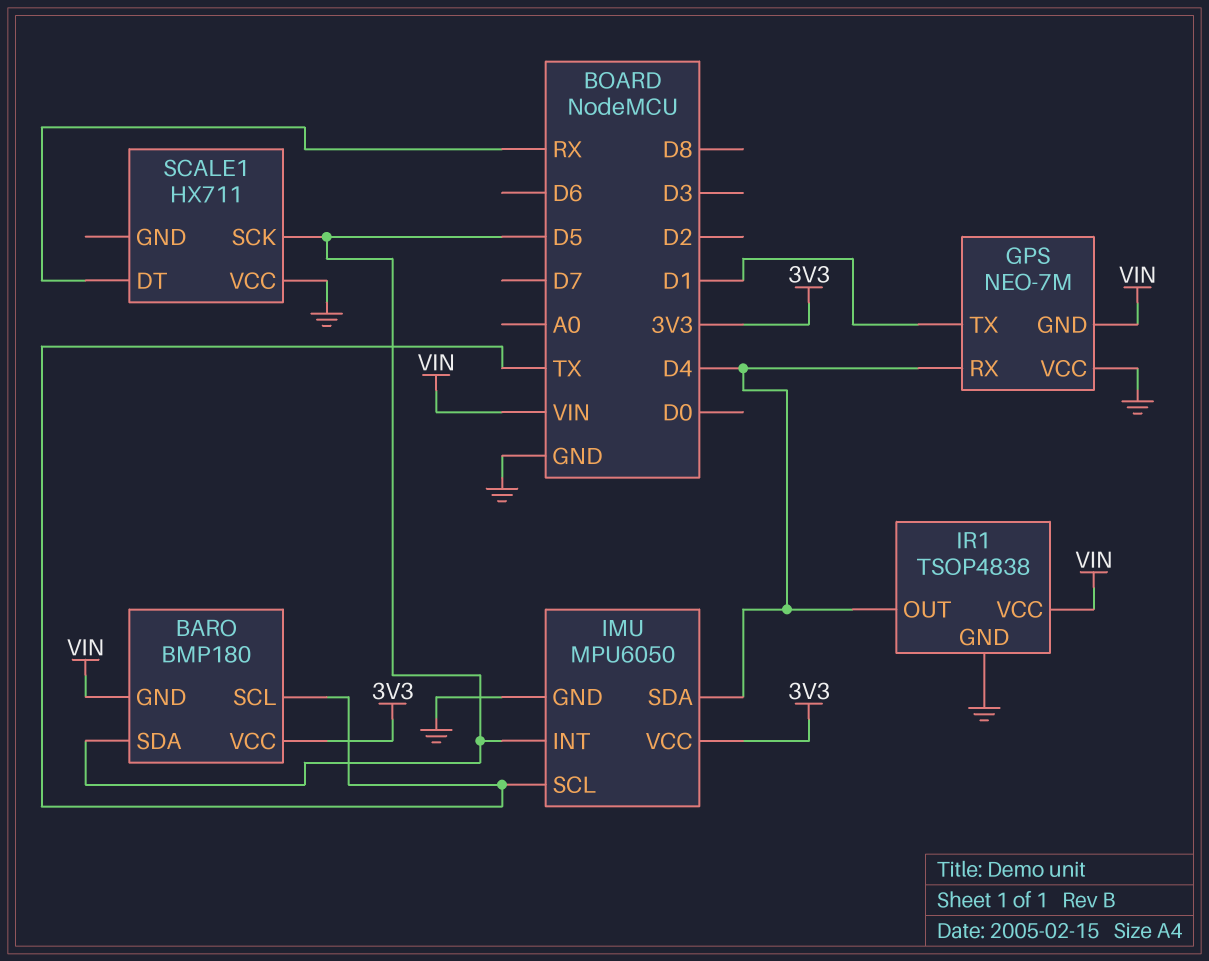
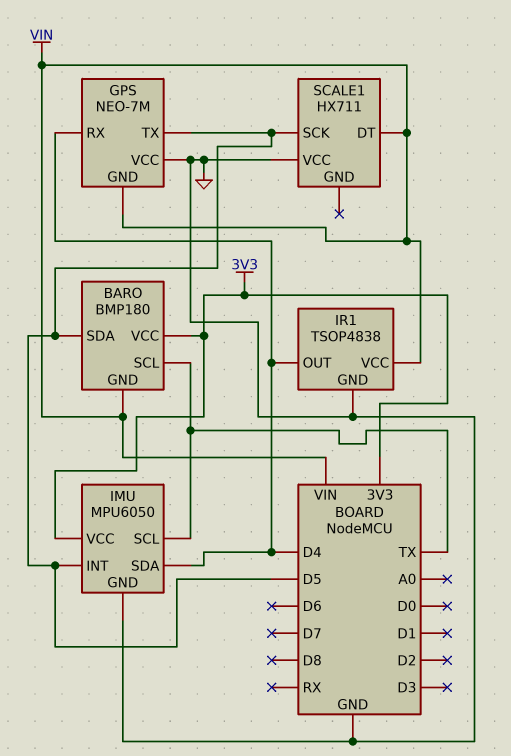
GPS pin TX: D1 -> D5
SCALE1 pin DT: RX -> VIN

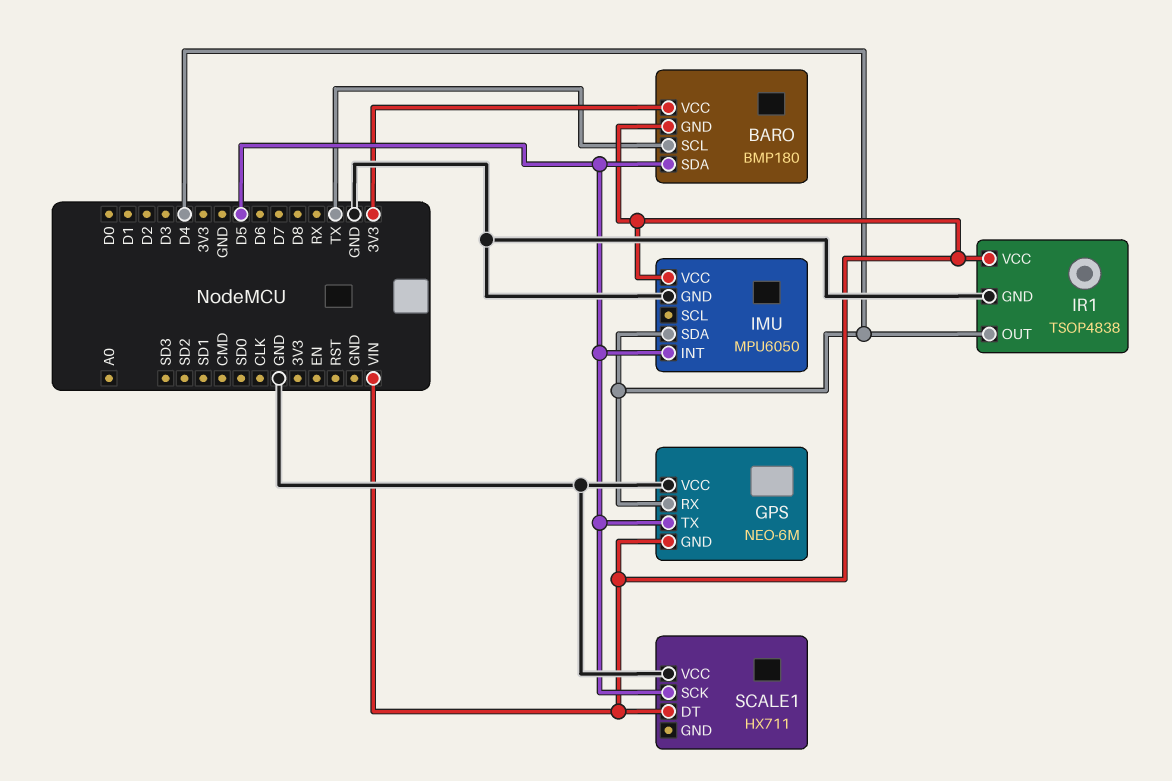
GPS: NEO-7M -> NEO-6M
IMU pin SCL: TX -> none
IMU pin VCC: 3V3 -> VIN

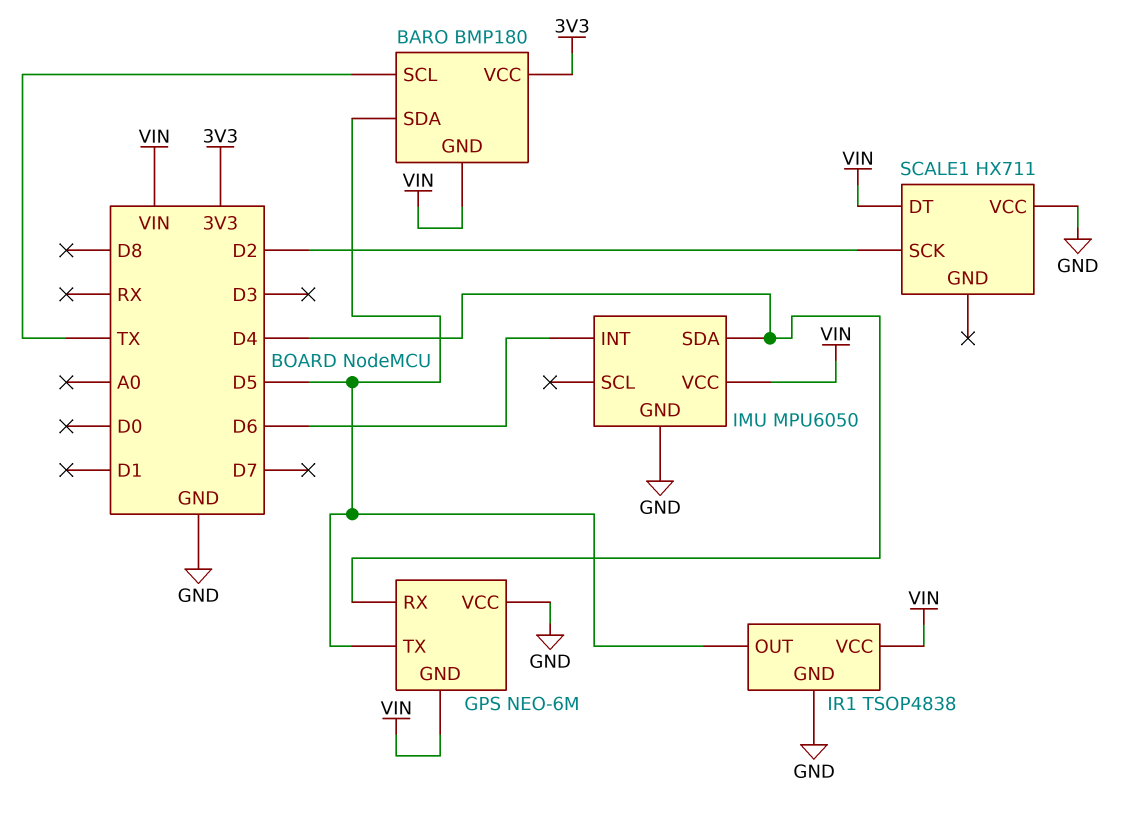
IMU pin INT: D5 -> D6
IR1 pin OUT: D4 -> D5
SCALE1 pin SCK: D5 -> D2

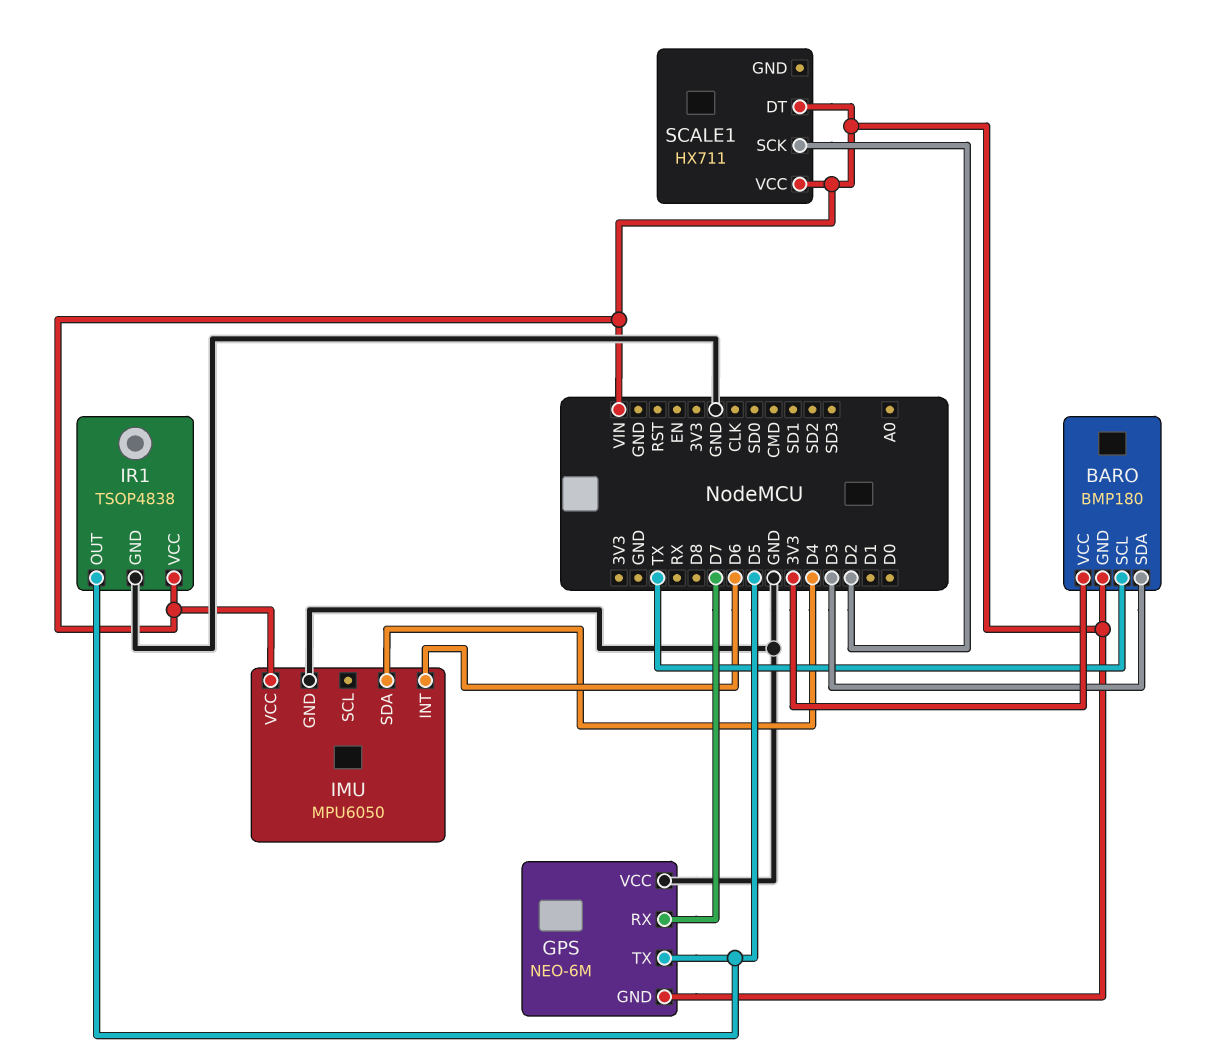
BARO pin SDA: D5 -> D3
GPS pin RX: D4 -> D7
SCALE1 pin VCC: GND -> VIN

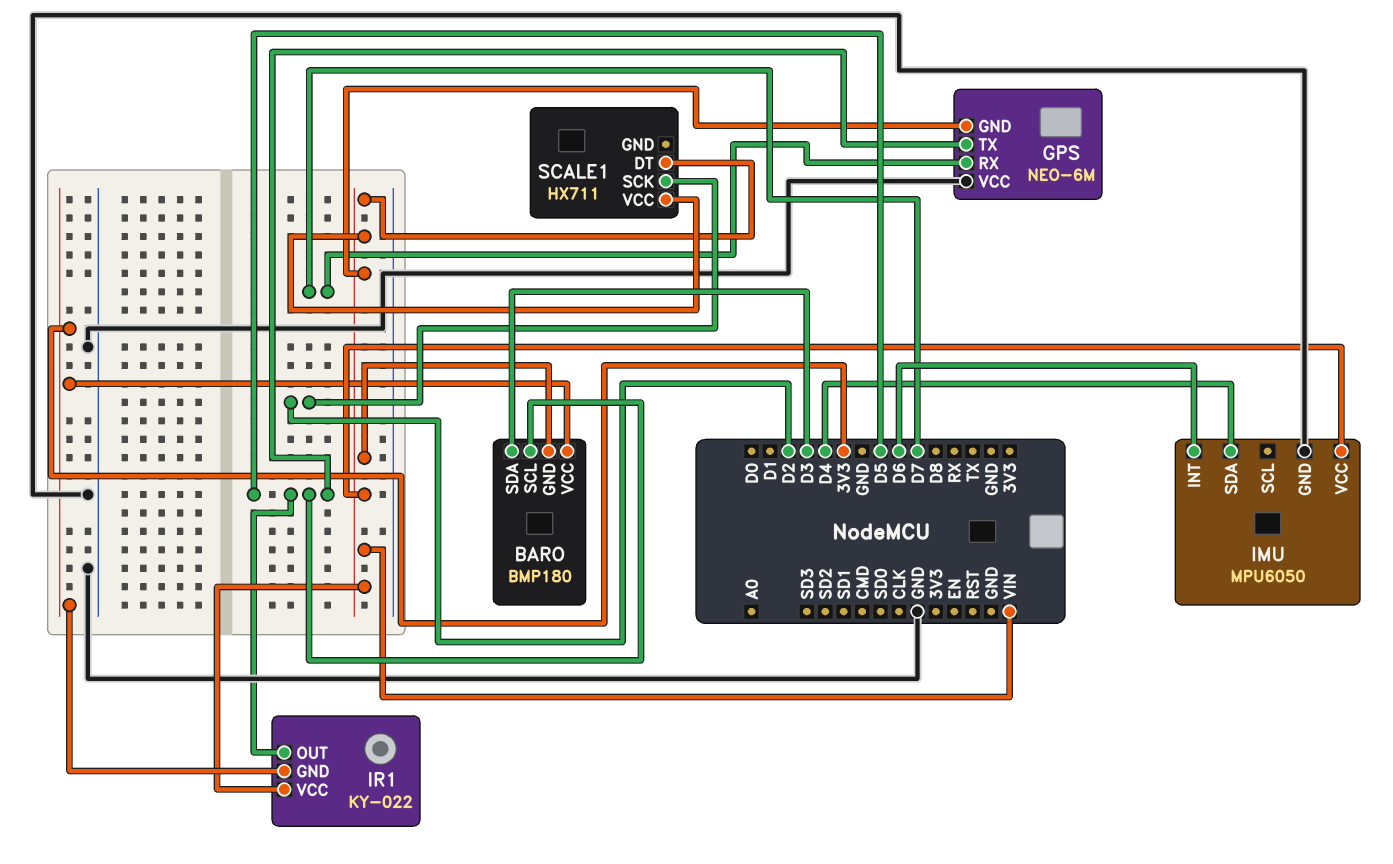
BARO pin SCL: TX -> D5
IR1: TSOP4838 -> KY-022
IR1 pin GND: GND -> 3V3

